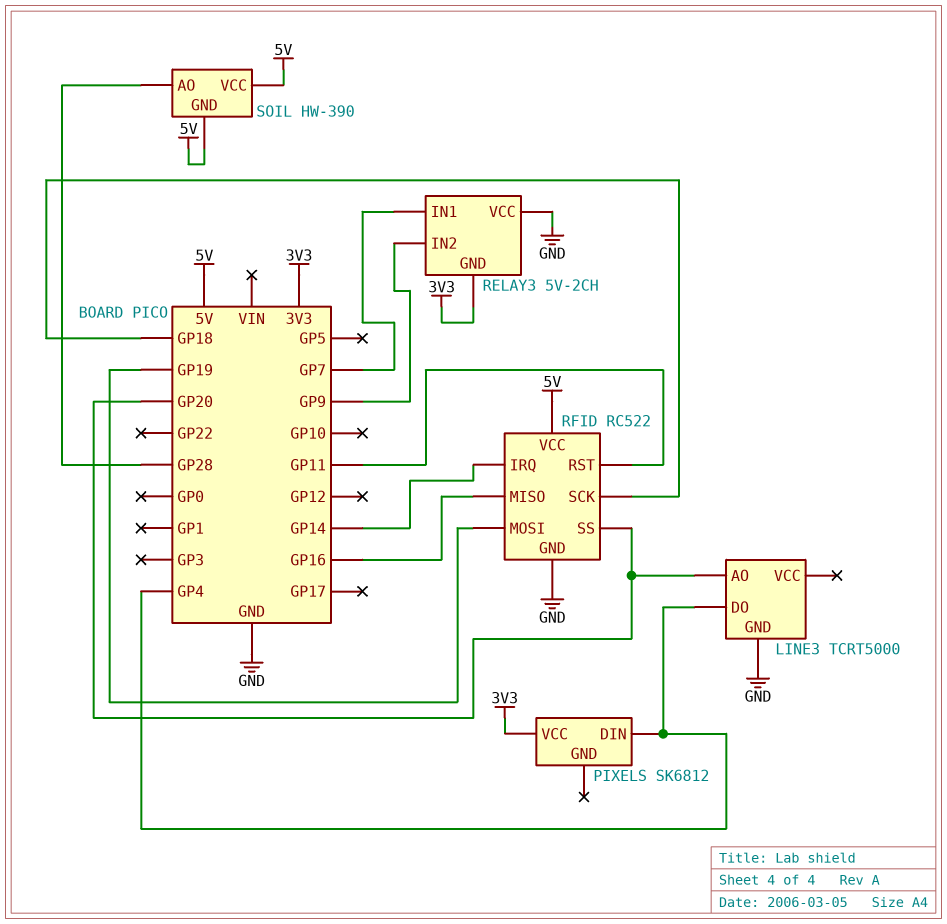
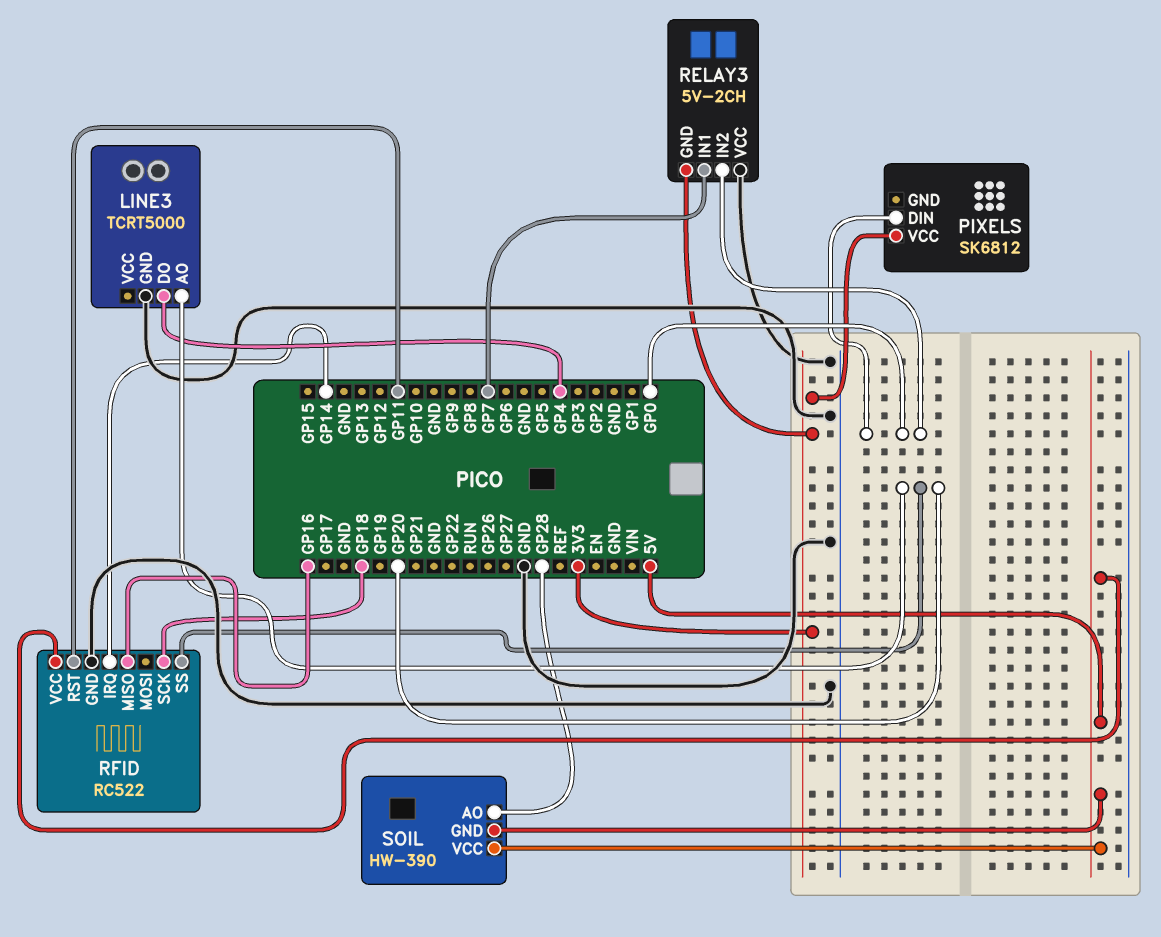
PIXELS pin DIN: GP4 -> GP0
RELAY3 pin IN2: GP9 -> GP0
RFID pin MOSI: GP19 -> none

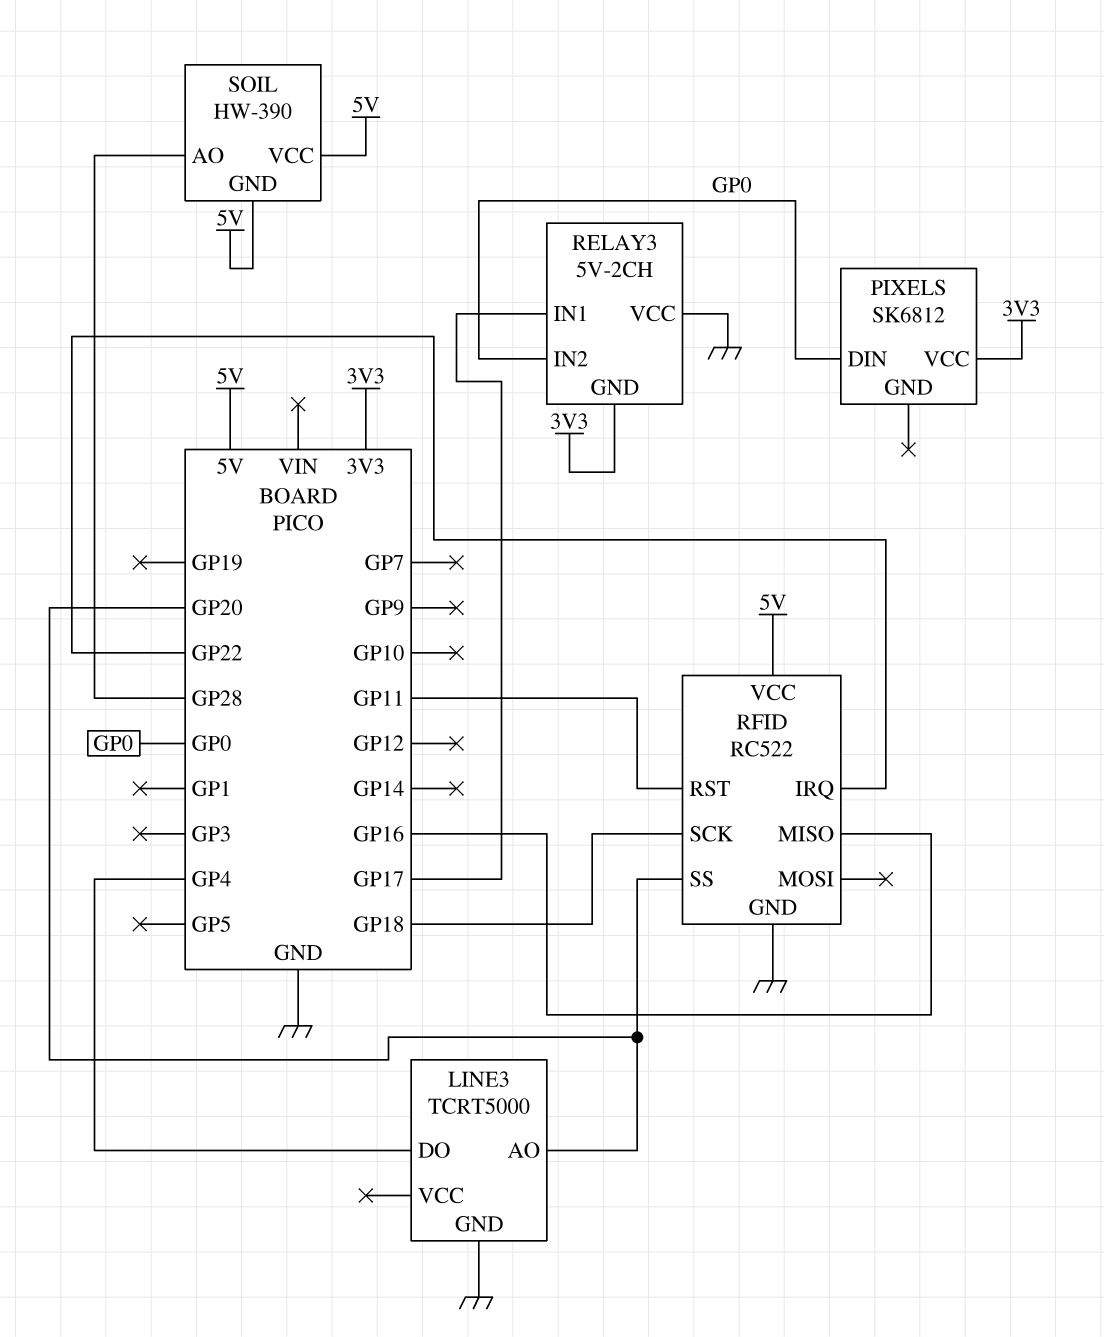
RELAY3 pin IN1: GP7 -> GP17
RFID pin IRQ: GP14 -> GP22

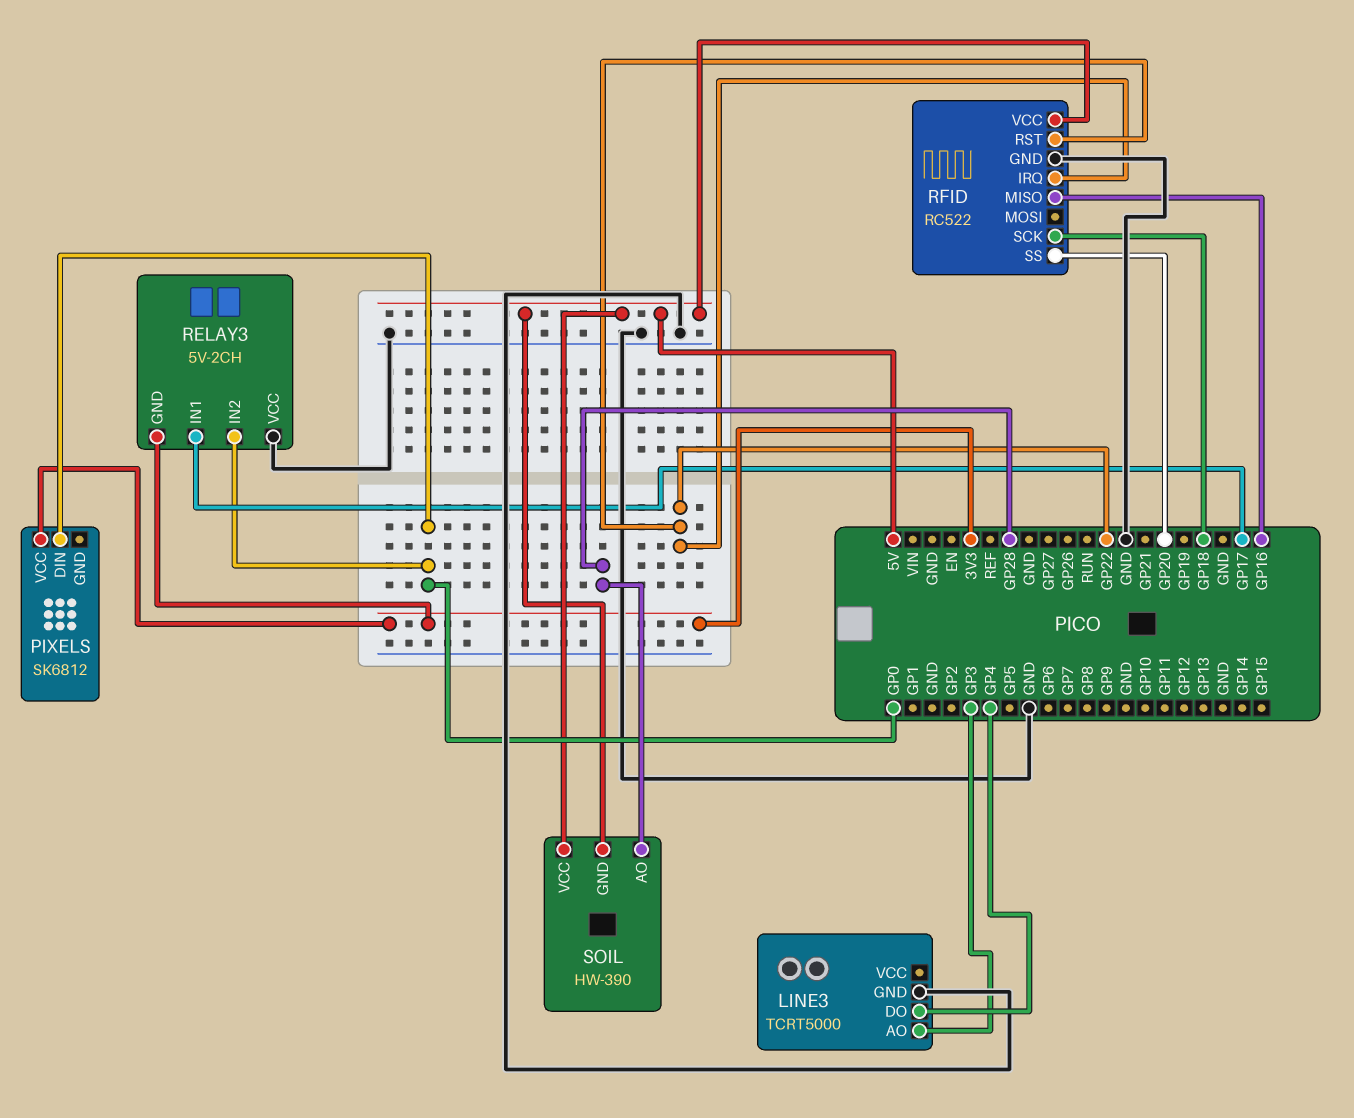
LINE3 pin AO: GP20 -> GP3
RFID pin RST: GP11 -> GP22

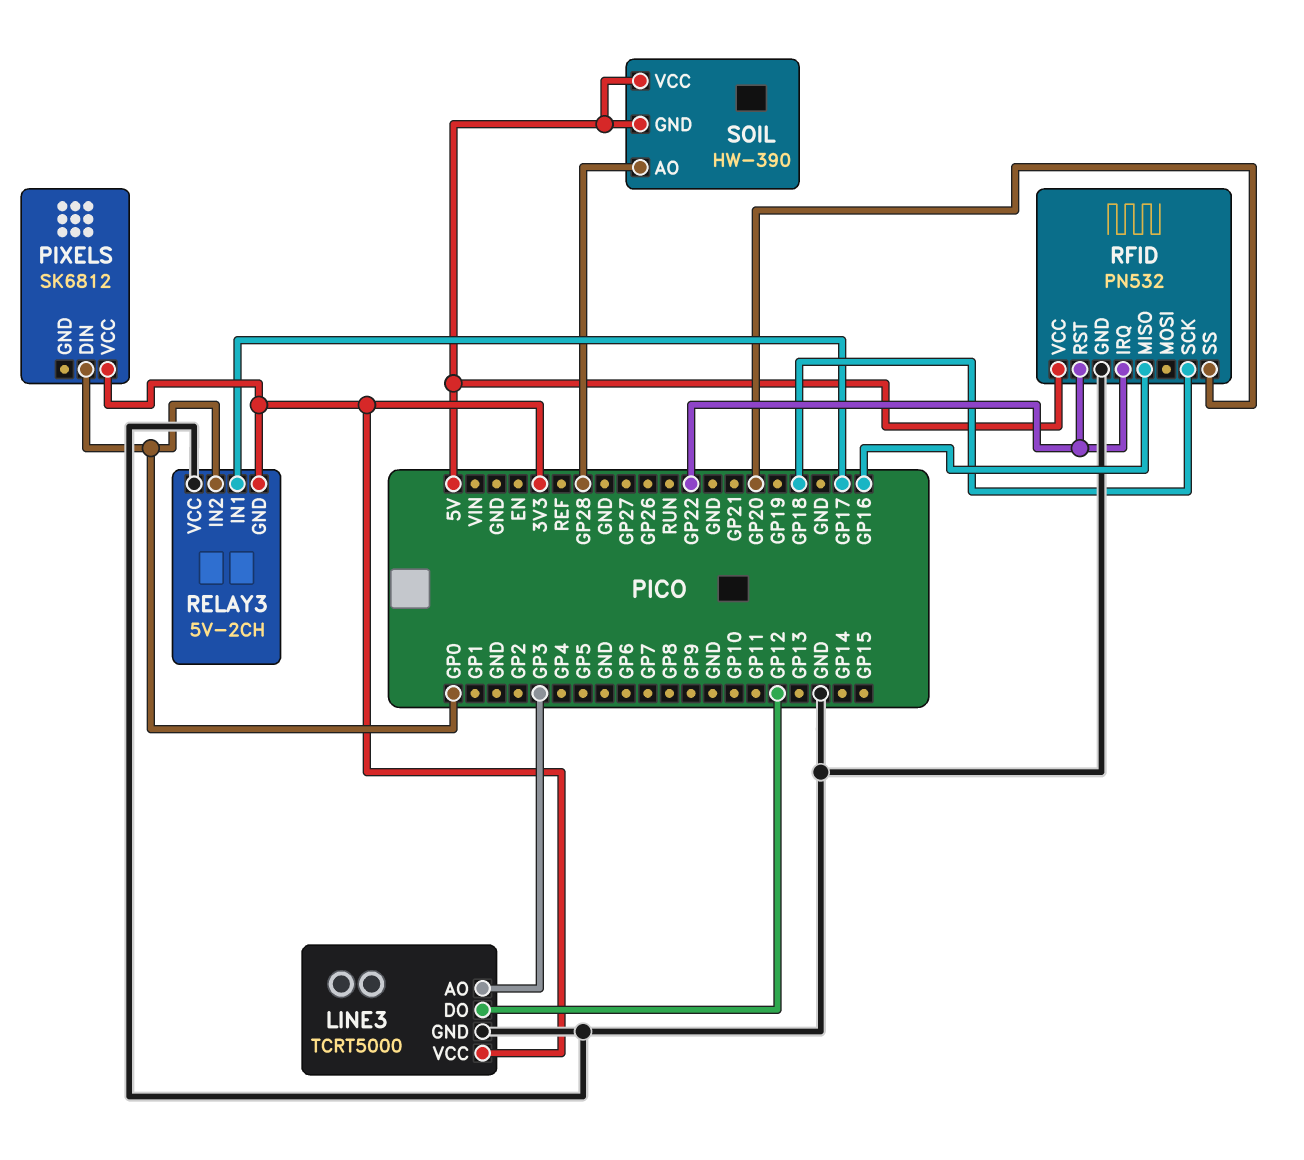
LINE3 pin DO: GP4 -> GP12
LINE3 pin VCC: none -> 3V3
RFID: RC522 -> PN532

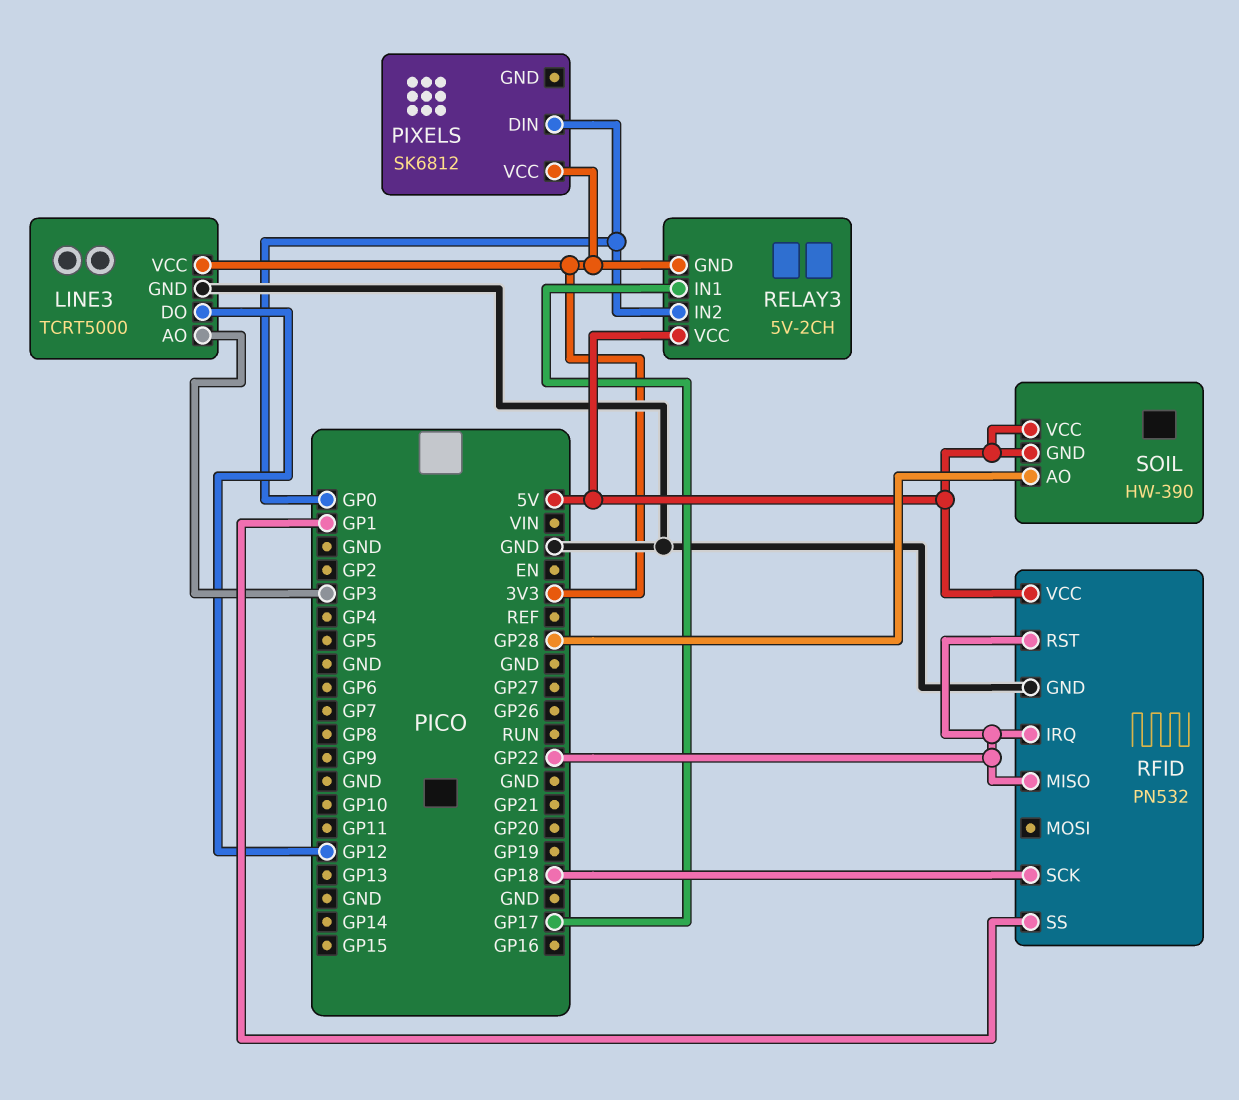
RELAY3 pin VCC: GND -> 5V
RFID pin MISO: GP16 -> GP22
RFID pin SS: GP20 -> GP1

